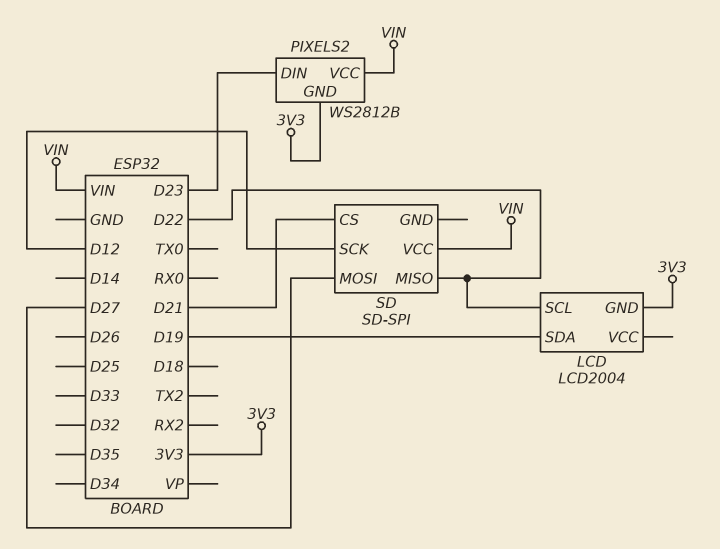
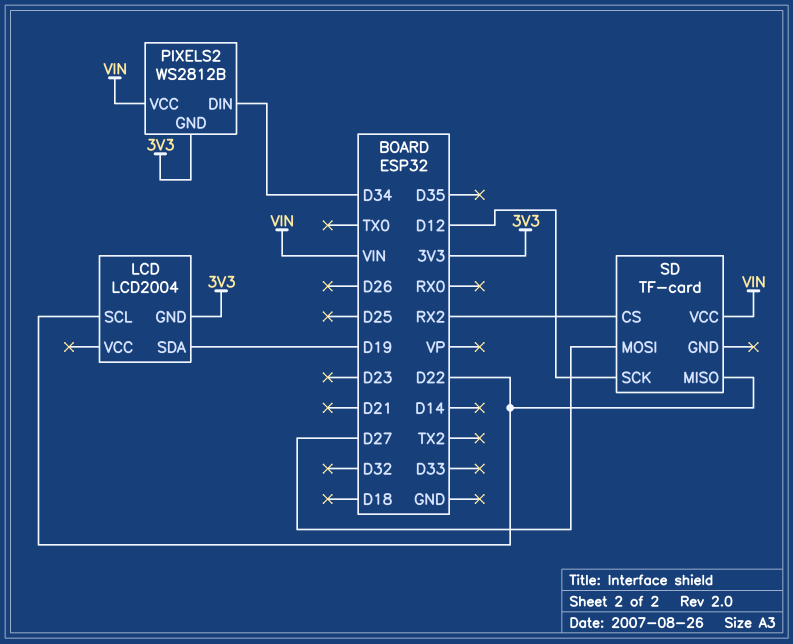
PIXELS2 pin DIN: D23 -> D34
SD: SD-SPI -> TF-card
SD pin CS: D21 -> RX2

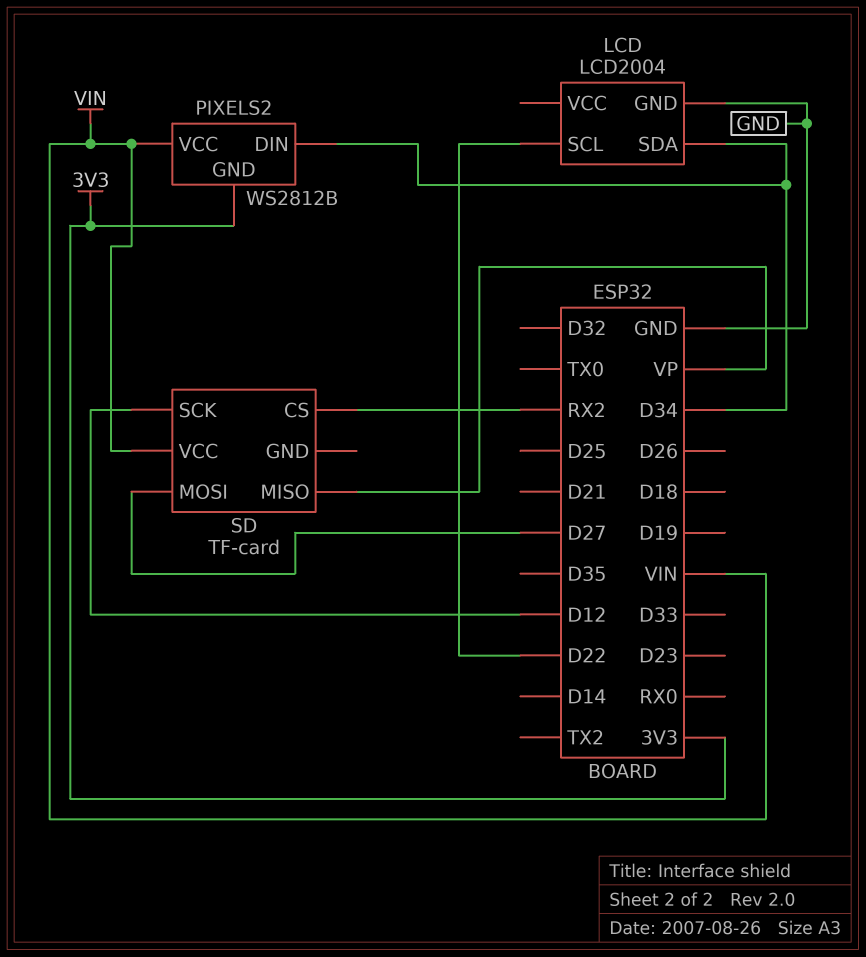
LCD pin GND: 3V3 -> GND
LCD pin SDA: D19 -> D34
SD pin MISO: D22 -> VP

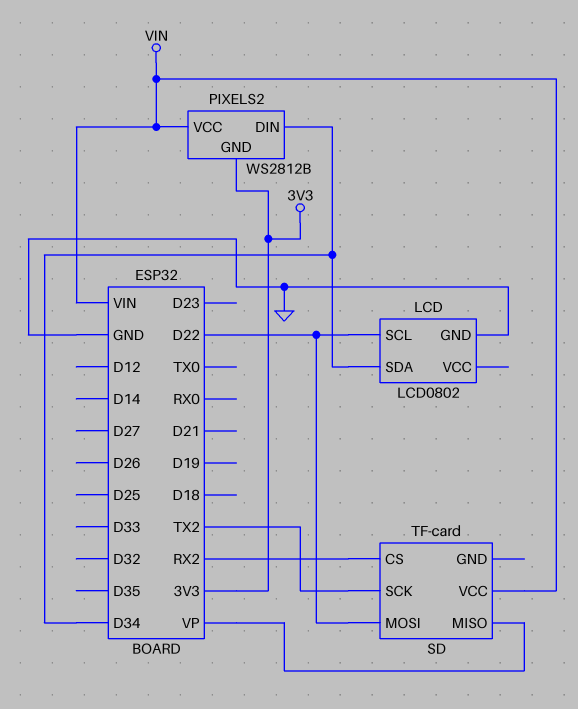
LCD: LCD2004 -> LCD0802
SD pin MOSI: D27 -> D22
SD pin SCK: D12 -> TX2

